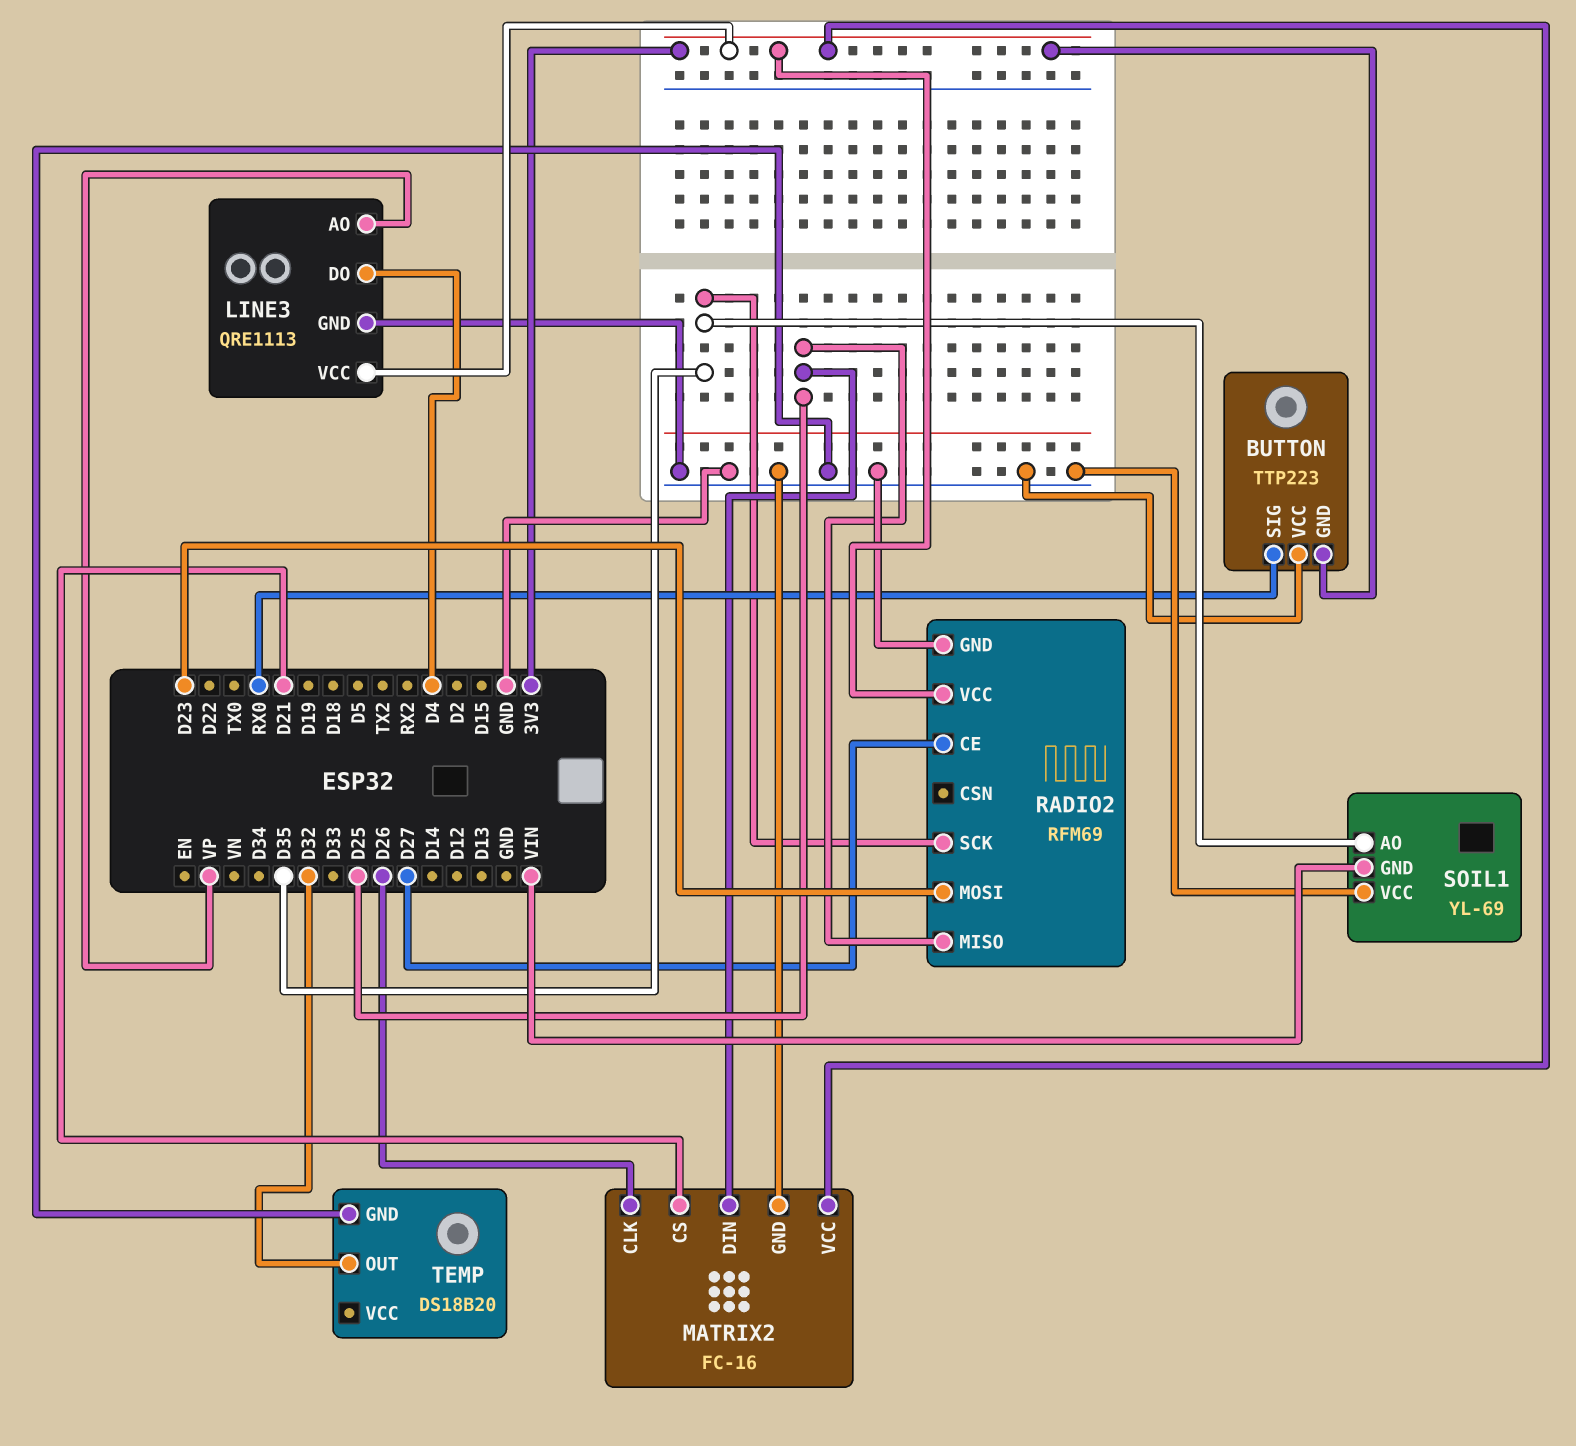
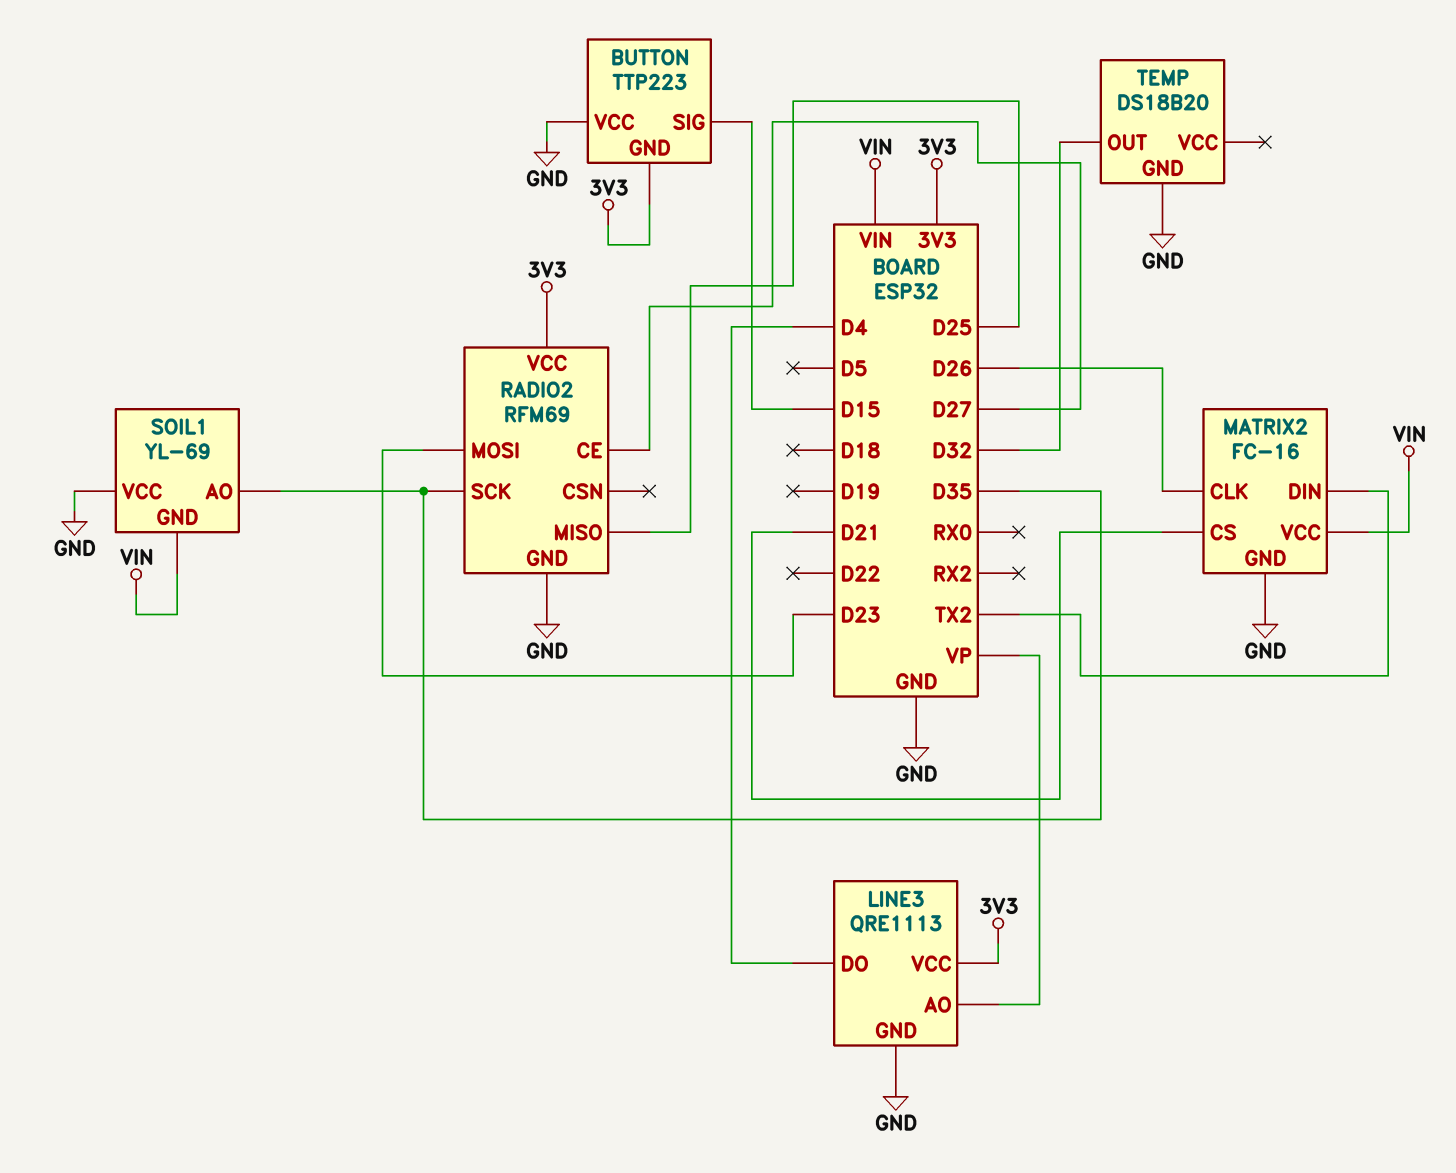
BUTTON pin SIG: RX0 -> D15
MATRIX2 pin DIN: D25 -> TX2
MATRIX2 pin VCC: 3V3 -> VIN

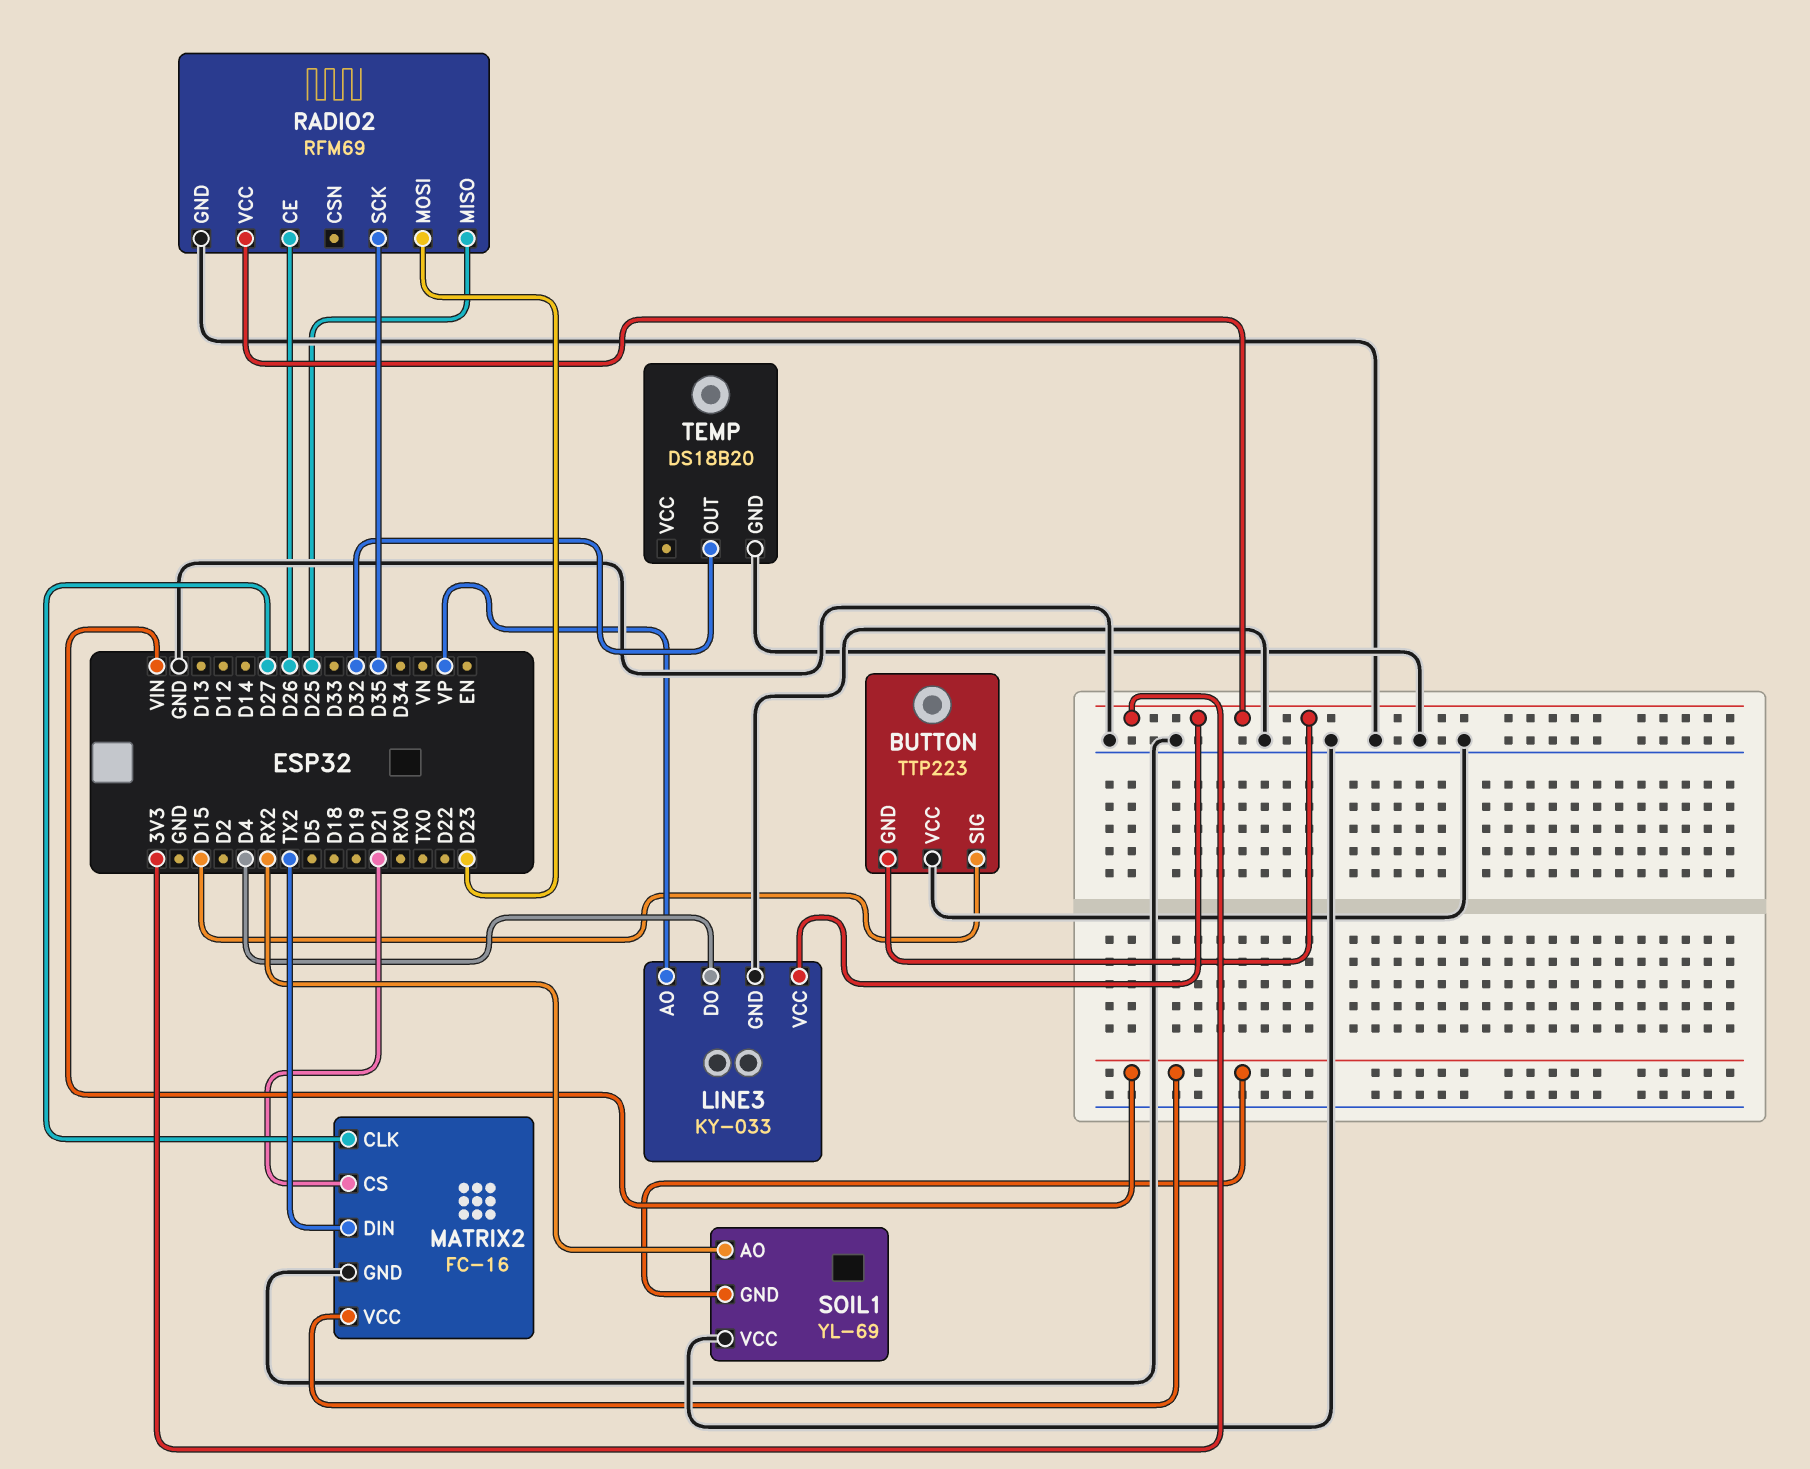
LINE3: QRE1113 -> KY-033
MATRIX2 pin CLK: D26 -> D27
RADIO2 pin CE: D27 -> D26
SOIL1 pin AO: D35 -> RX2

